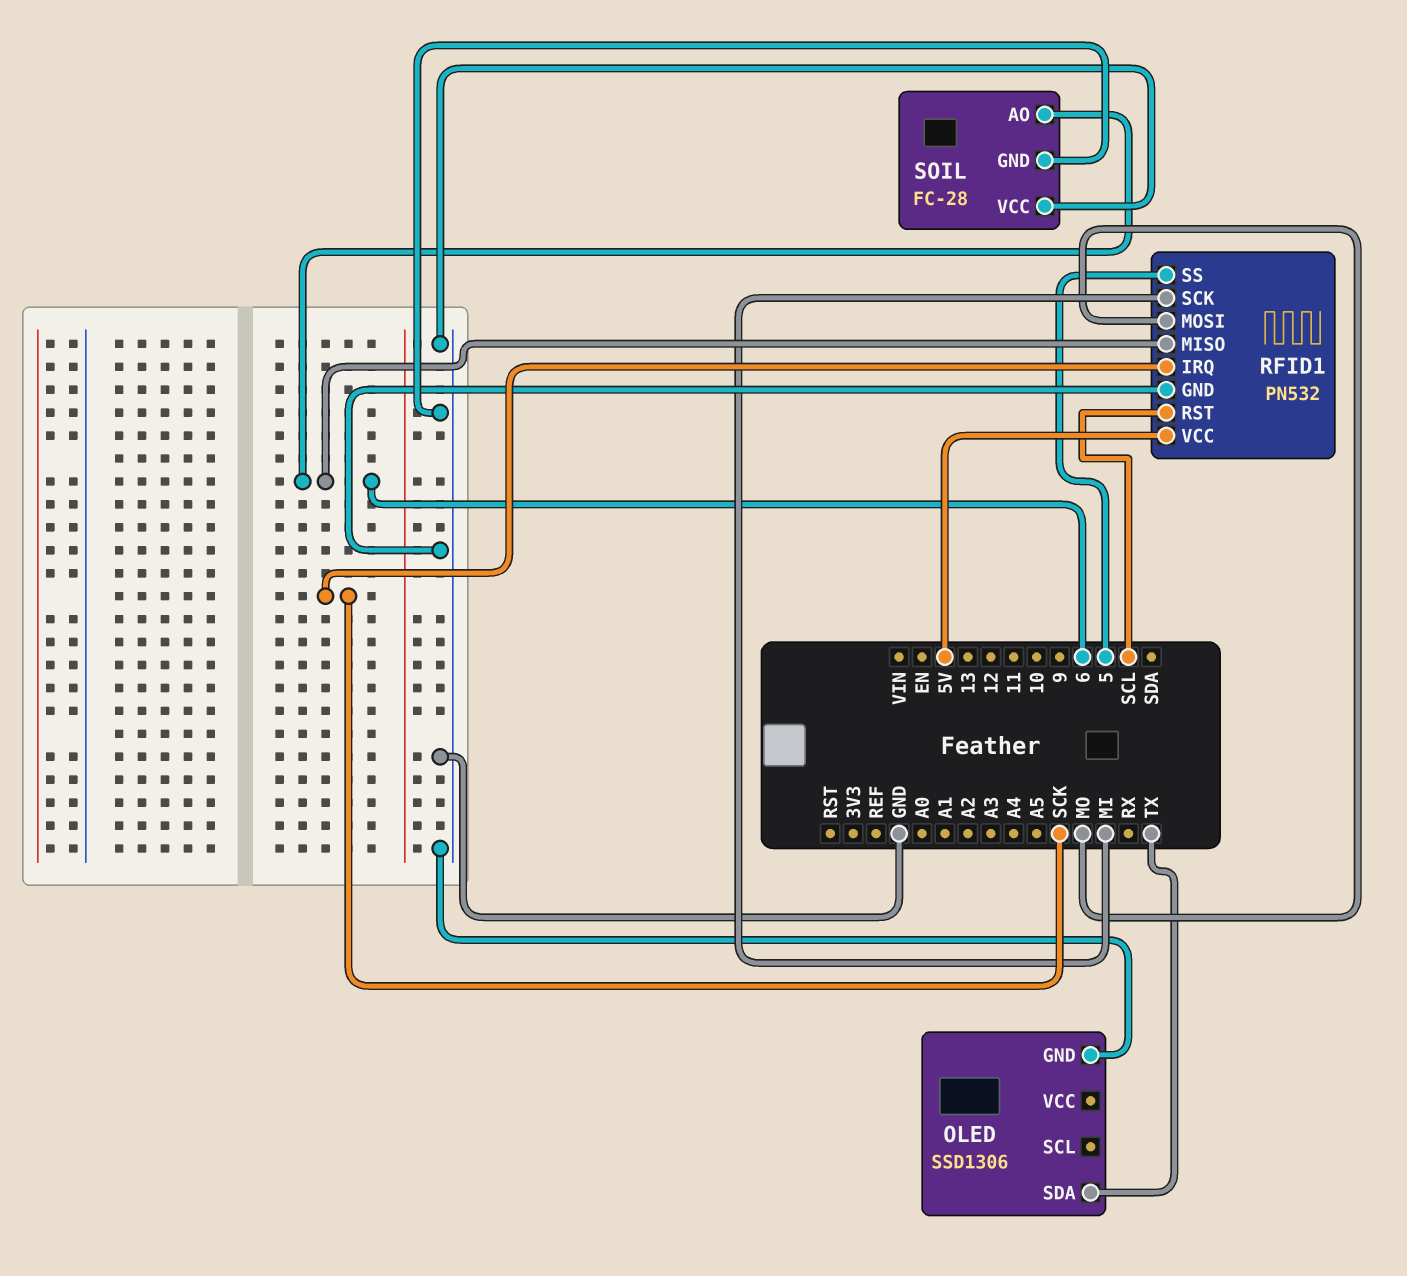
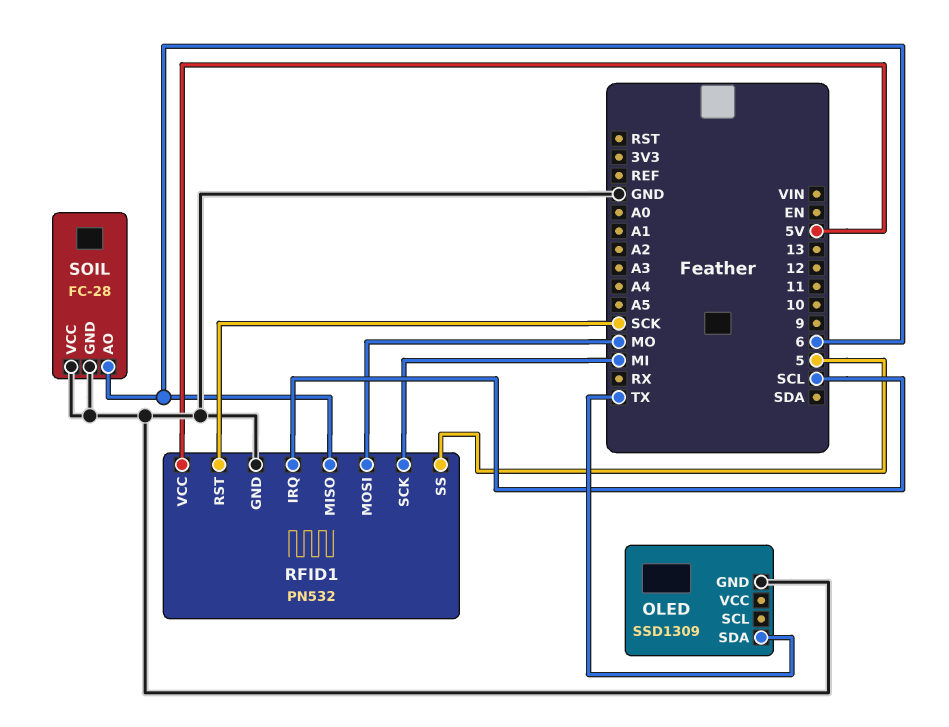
OLED: SSD1306 -> SSD1309
RFID1 pin IRQ: SCK -> SCL
RFID1 pin RST: SCL -> SCK

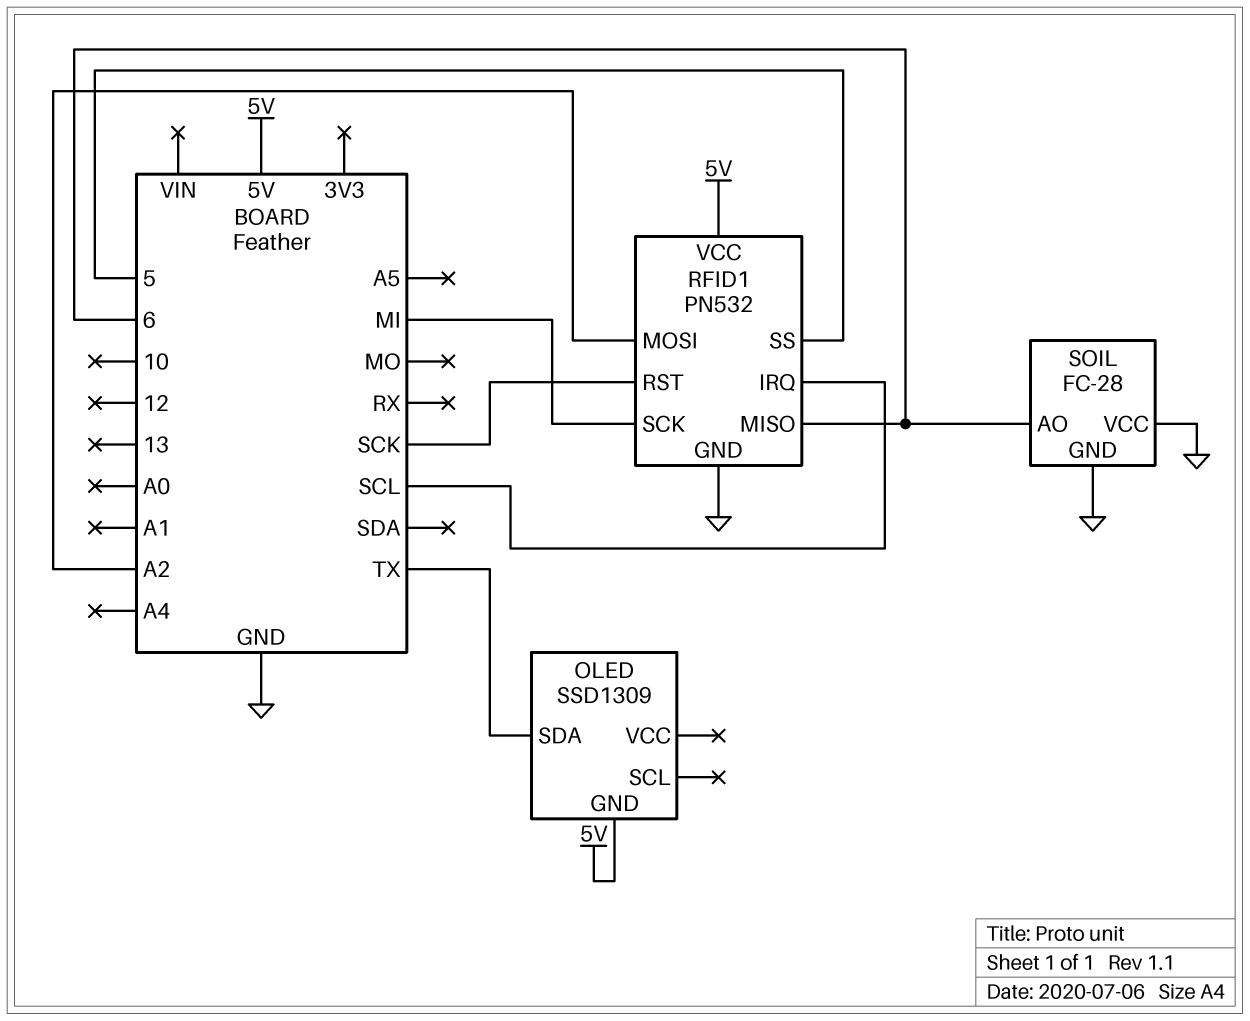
OLED pin GND: GND -> 5V
RFID1 pin MOSI: MO -> A2

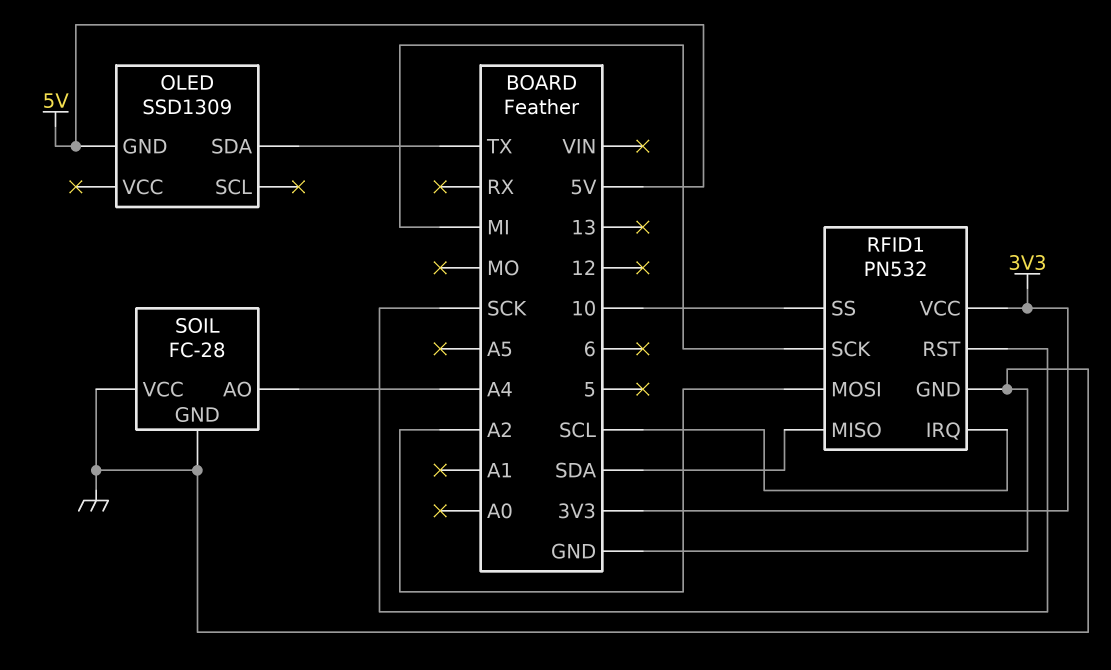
RFID1 pin MISO: 6 -> SDA
RFID1 pin SS: 5 -> 10
RFID1 pin VCC: 5V -> 3V3
SOIL pin AO: 6 -> A4

